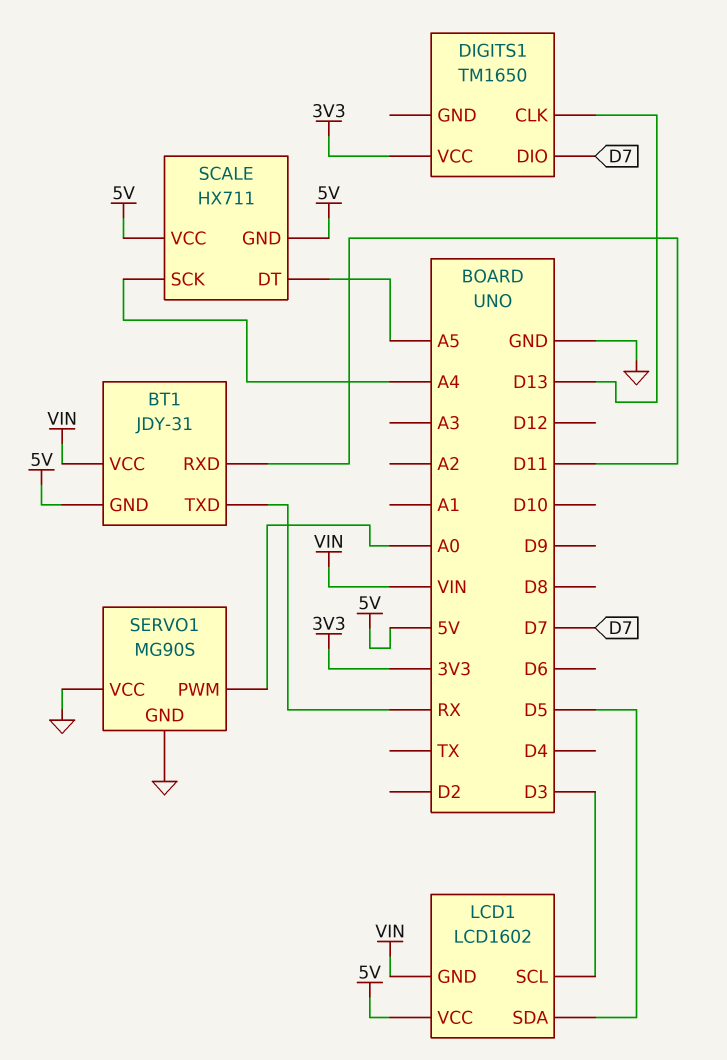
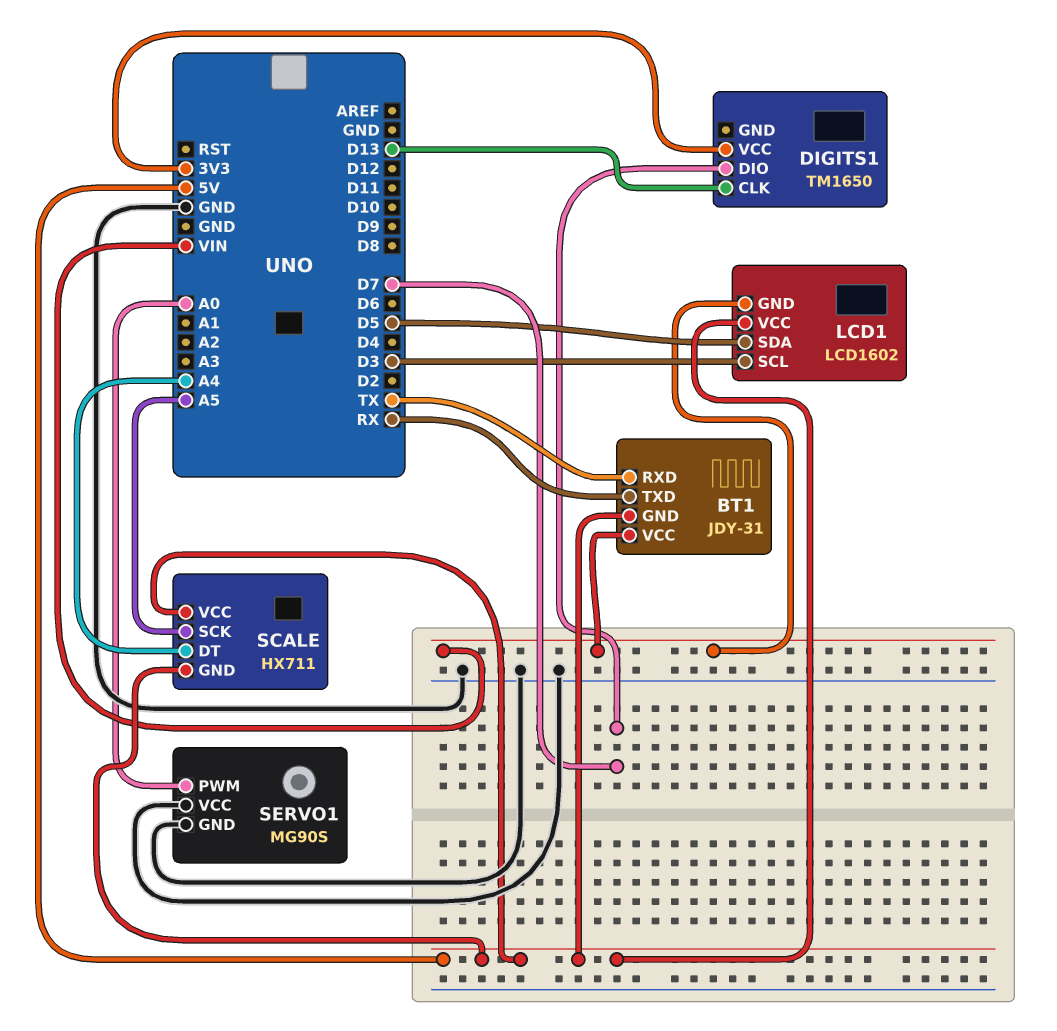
BT1 pin RXD: D11 -> TX
SCALE pin DT: A5 -> A4
SCALE pin SCK: A4 -> A5

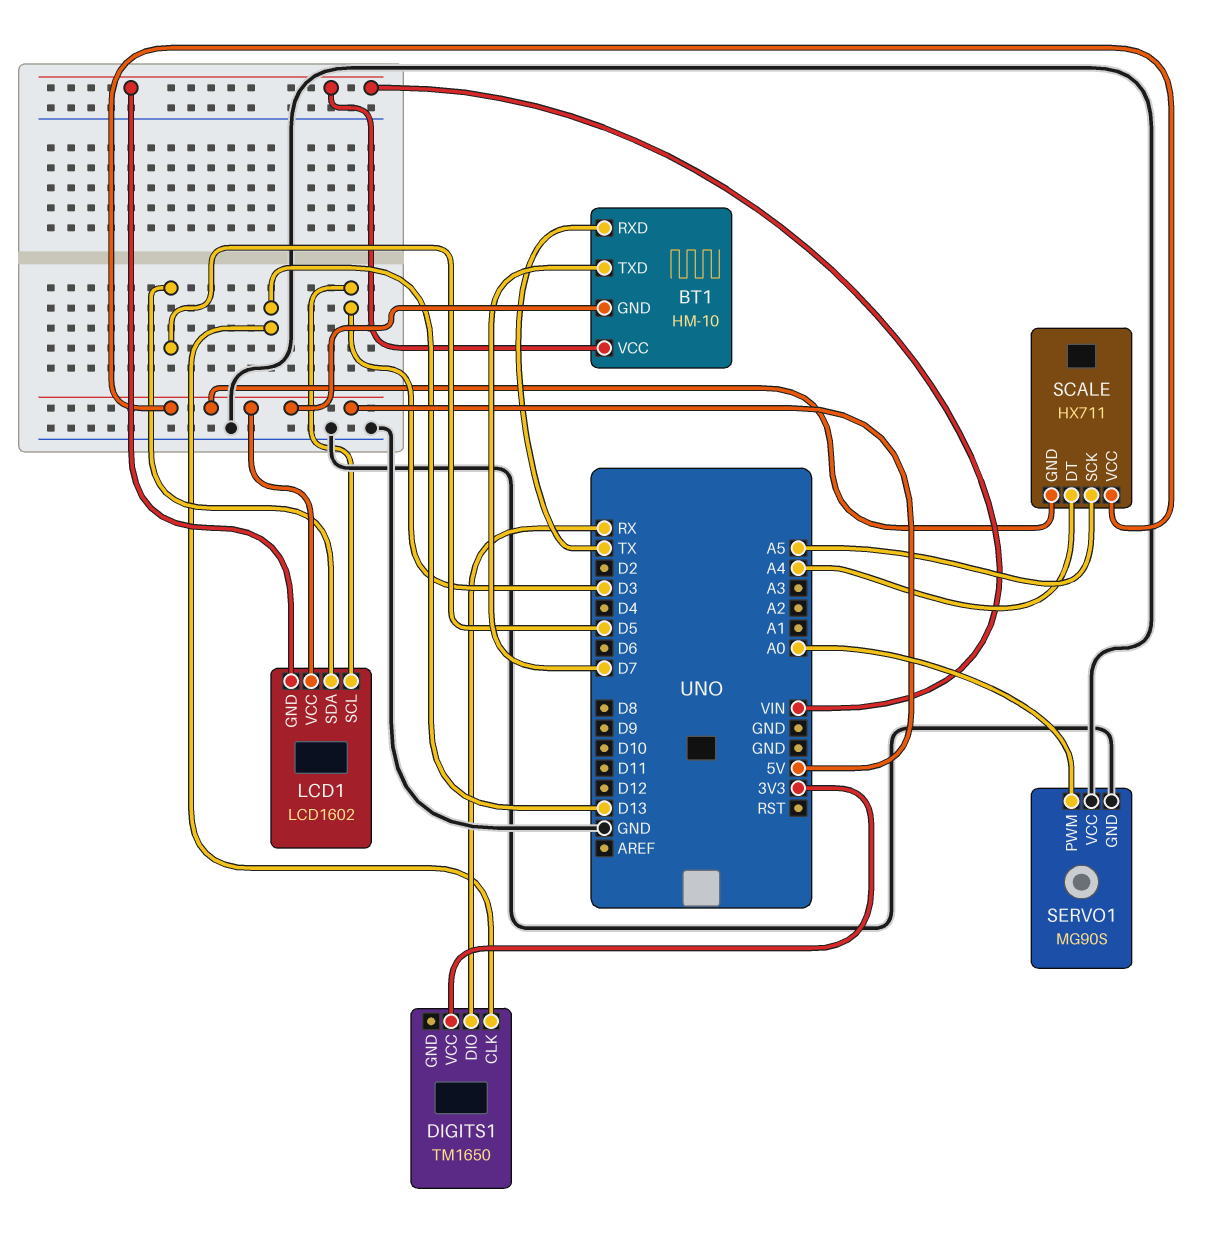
BT1: JDY-31 -> HM-10
BT1 pin TXD: RX -> D7
DIGITS1 pin DIO: D7 -> RX

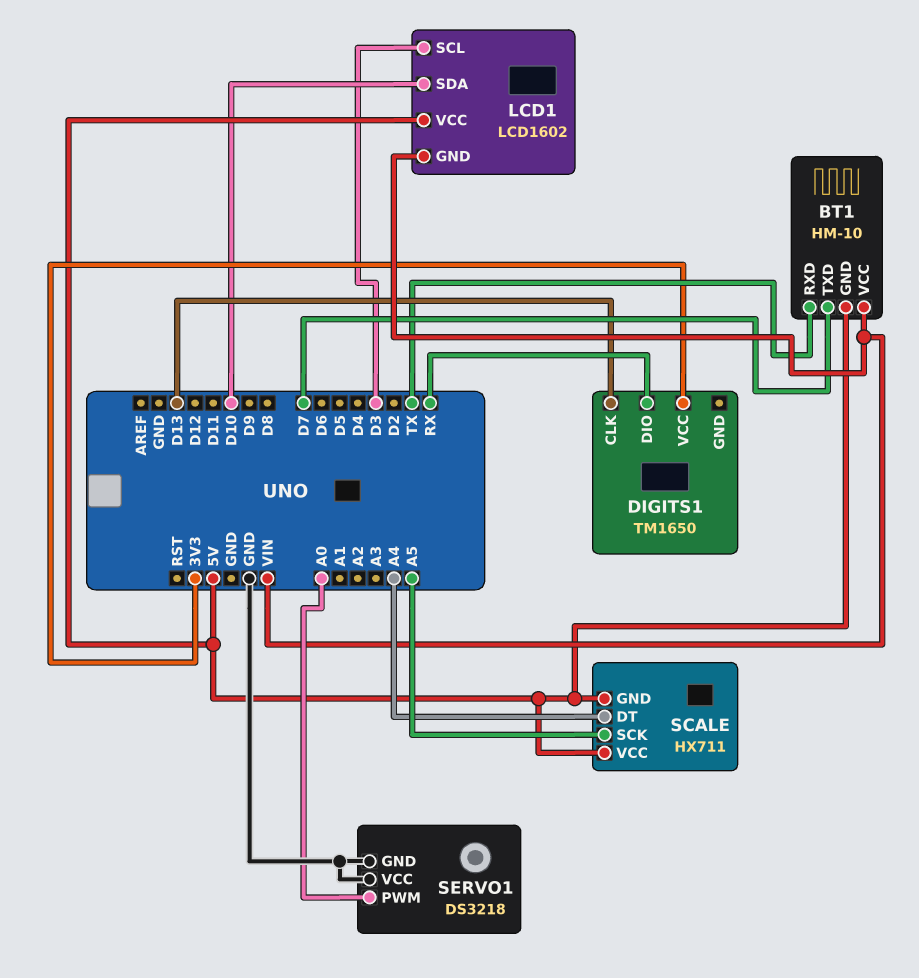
LCD1 pin SDA: D5 -> D10
SERVO1: MG90S -> DS3218

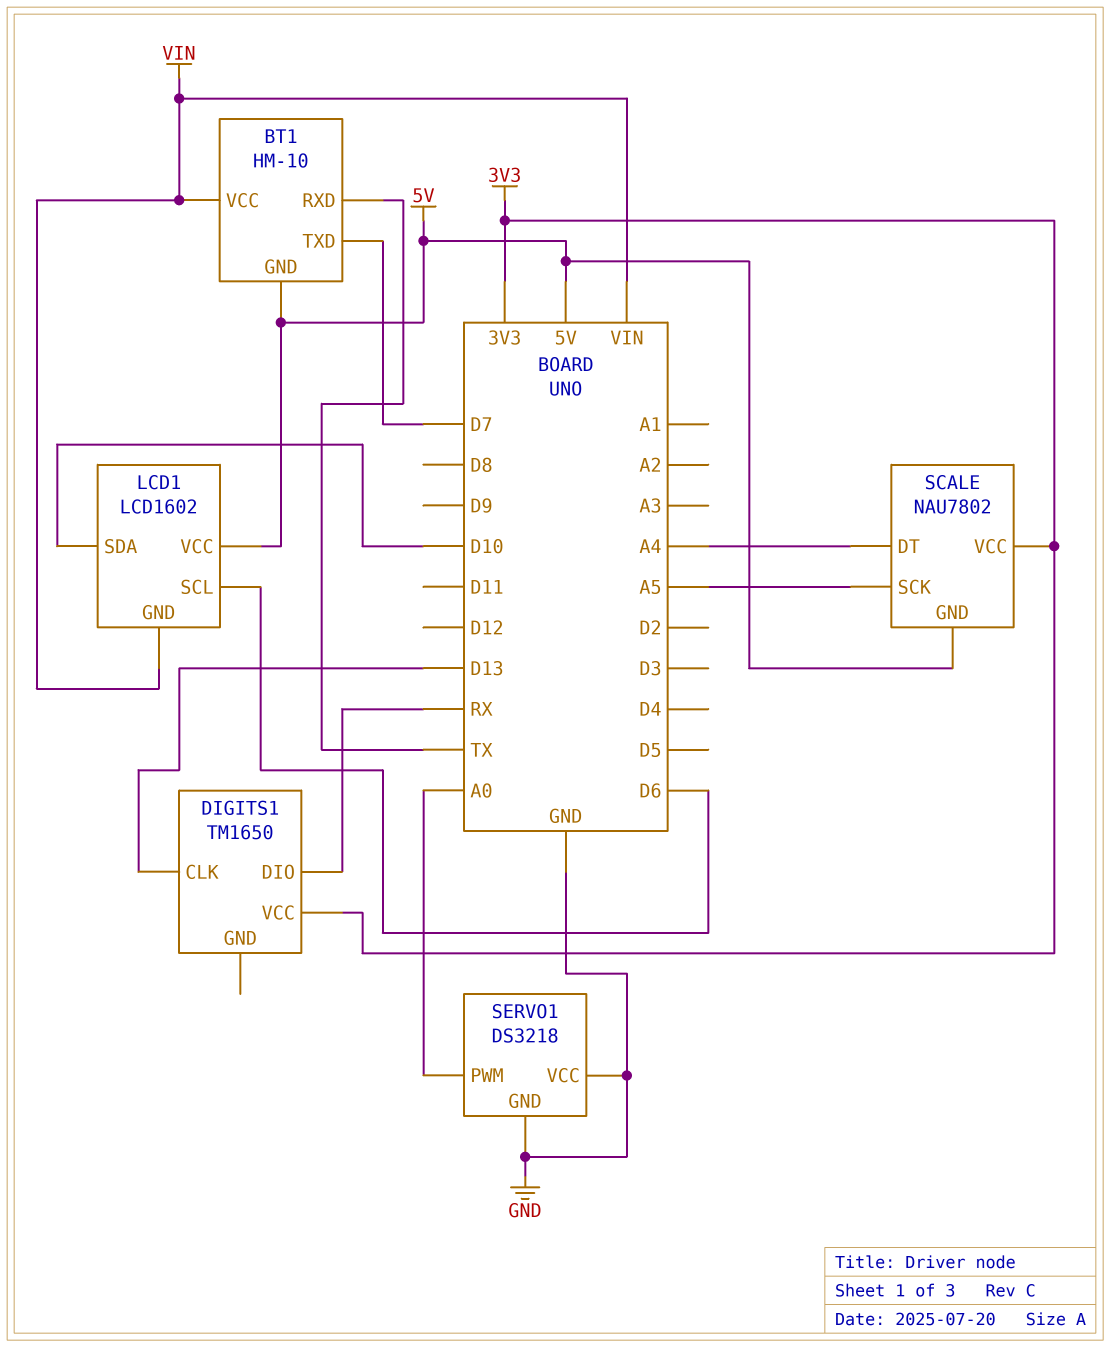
LCD1 pin SCL: D3 -> D6
SCALE: HX711 -> NAU7802
SCALE pin VCC: 5V -> 3V3

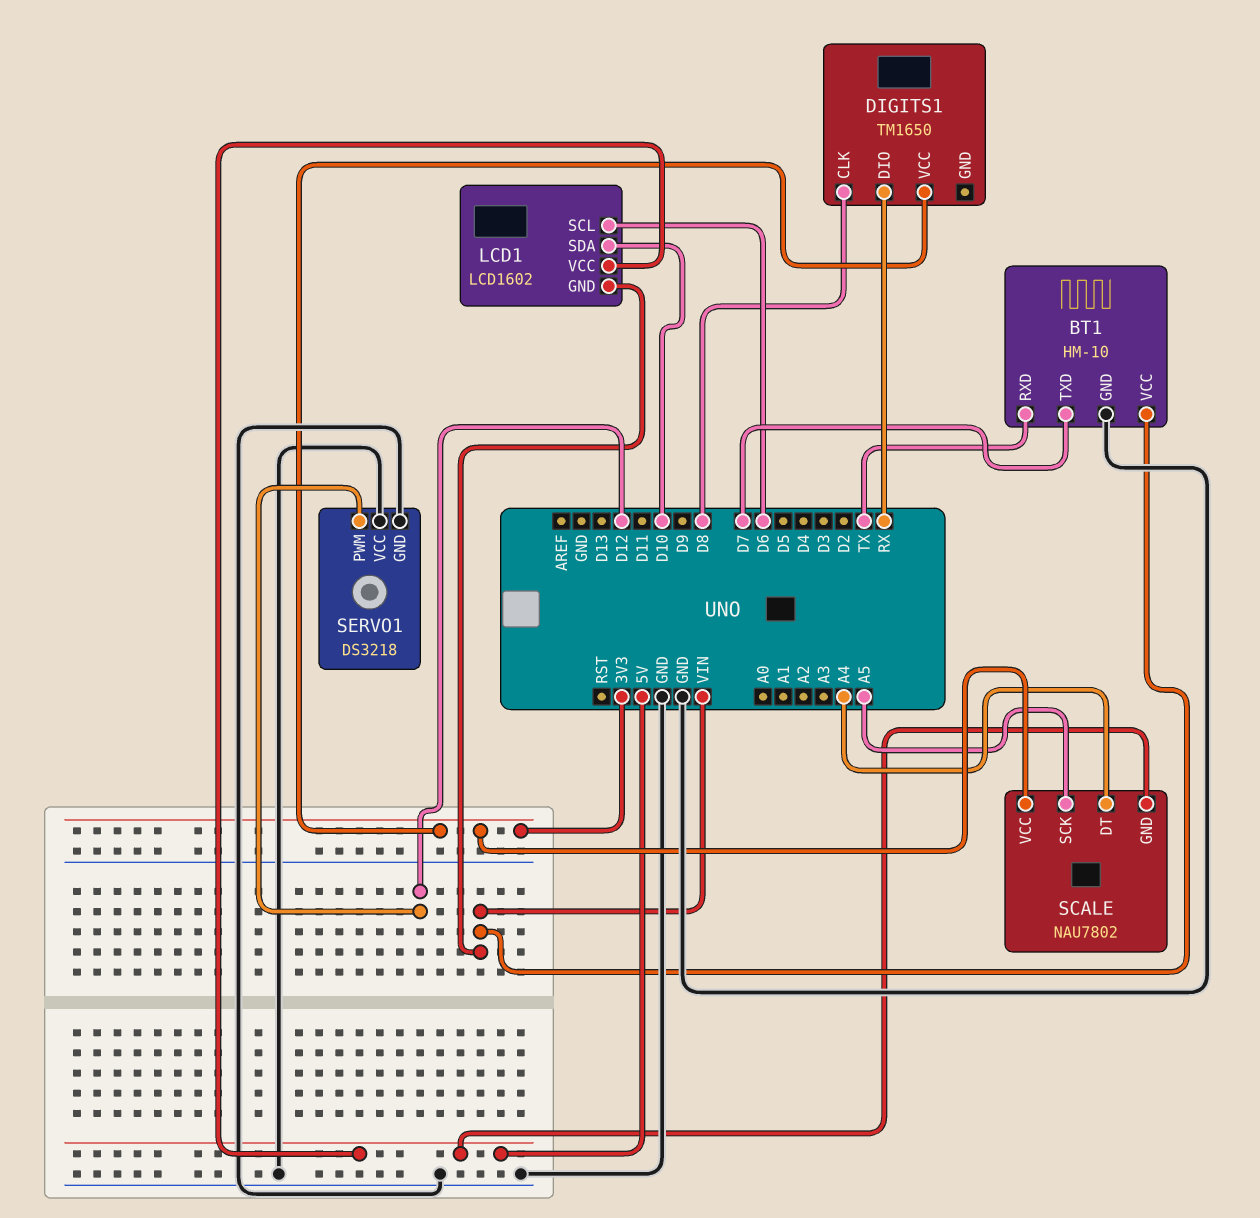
BT1 pin GND: 5V -> GND
DIGITS1 pin CLK: D13 -> D8
SERVO1 pin PWM: A0 -> D12

